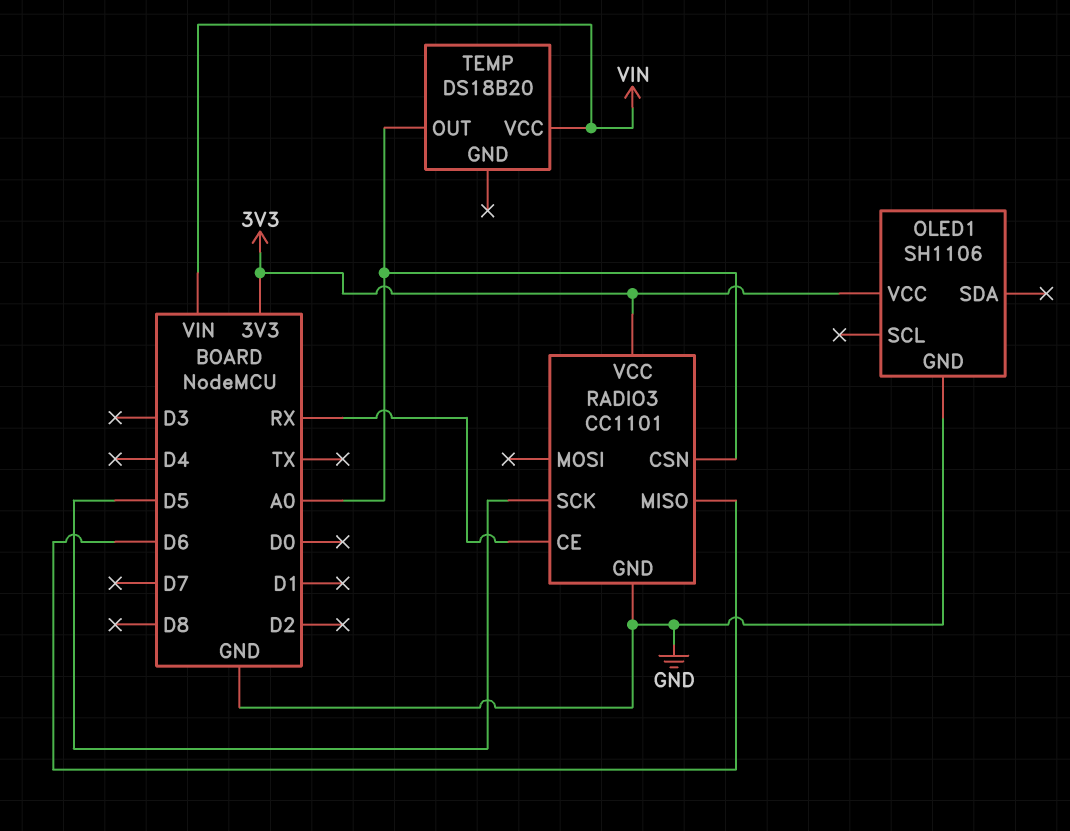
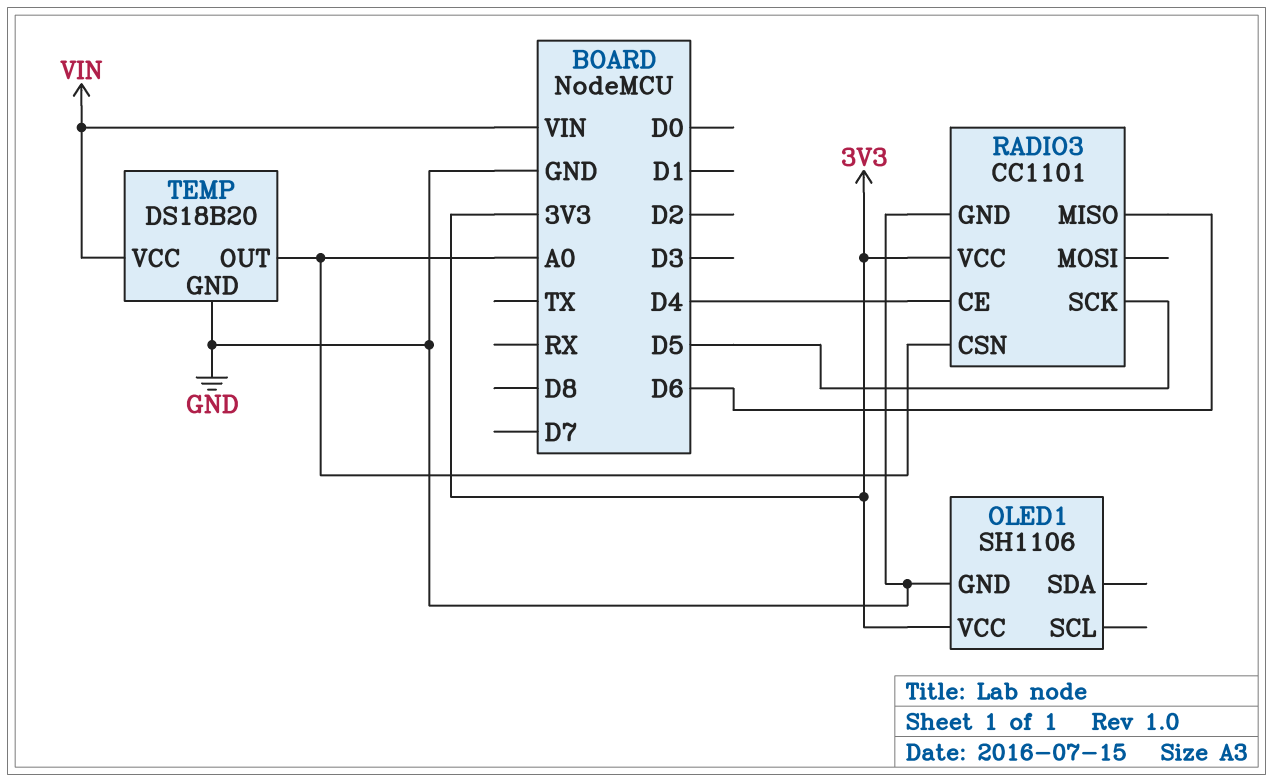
RADIO3 pin CE: RX -> D4
TEMP pin GND: none -> GND

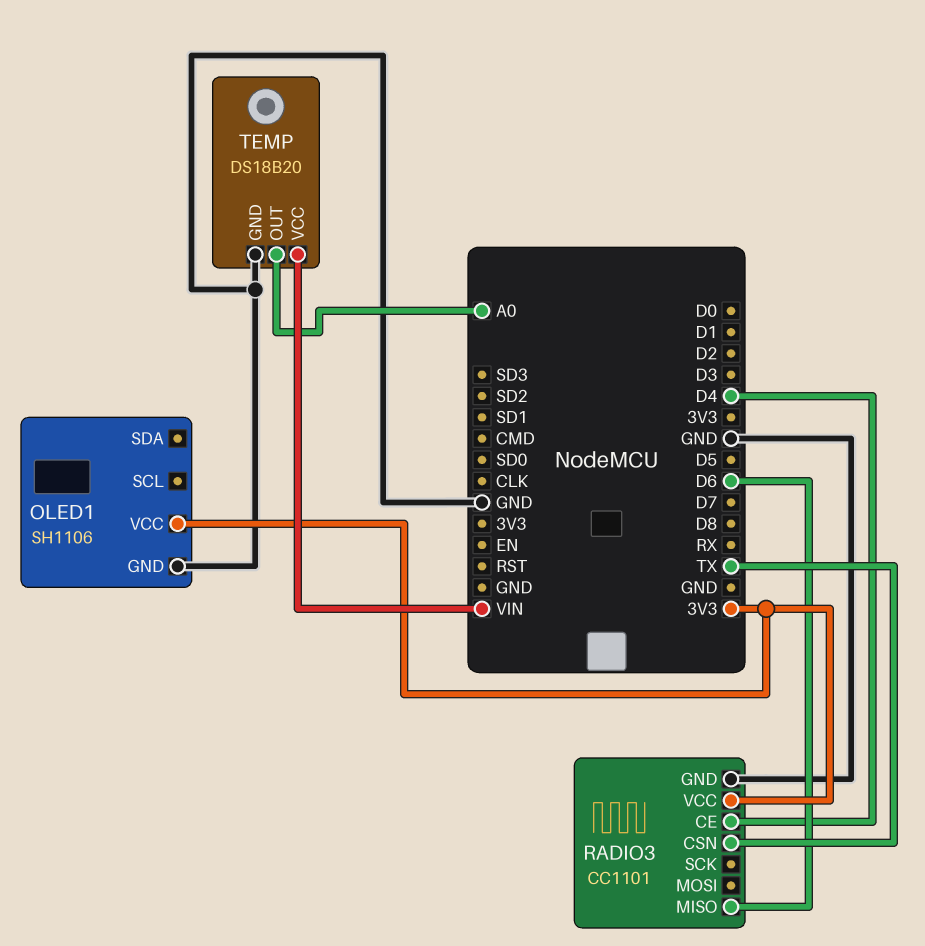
RADIO3 pin CSN: A0 -> TX
RADIO3 pin SCK: D5 -> none

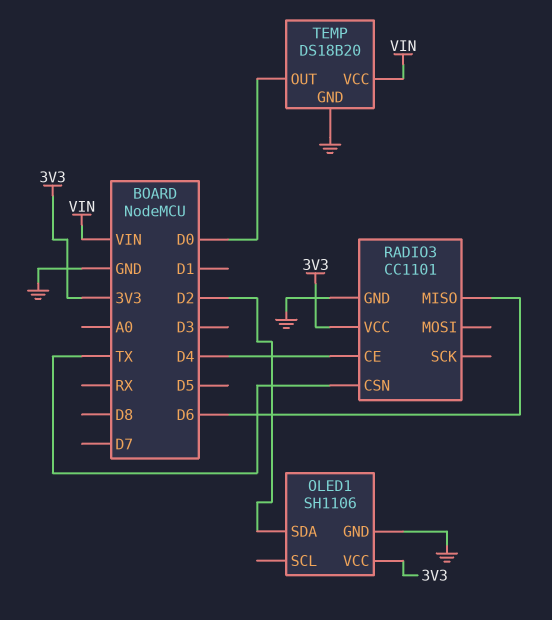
OLED1 pin SDA: none -> D2
TEMP pin OUT: A0 -> D0

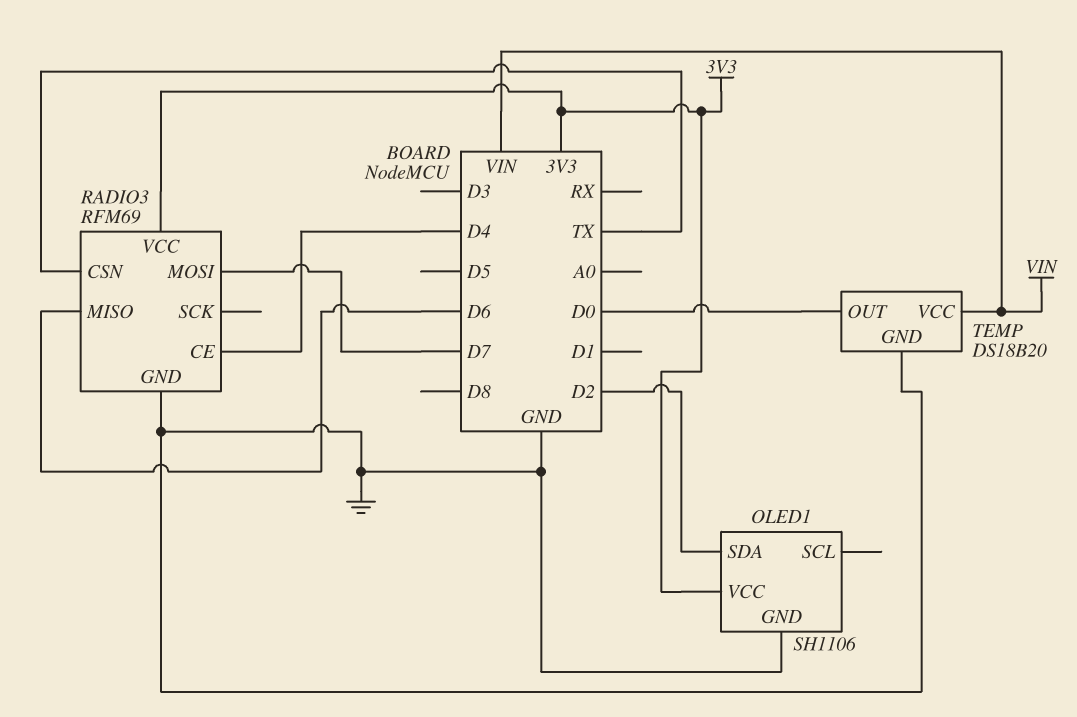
RADIO3: CC1101 -> RFM69
RADIO3 pin MOSI: none -> D7

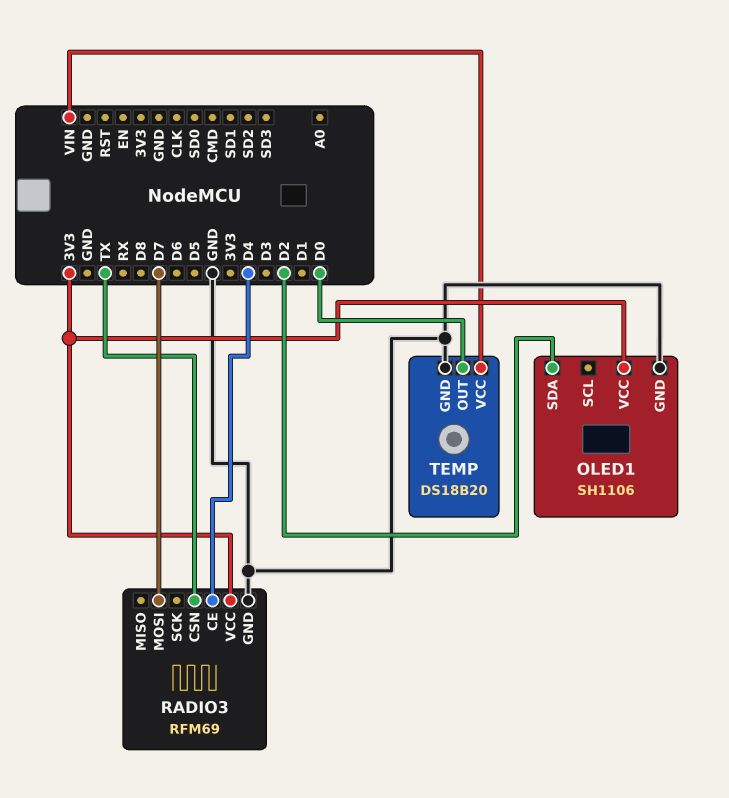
RADIO3 pin MISO: D6 -> none

